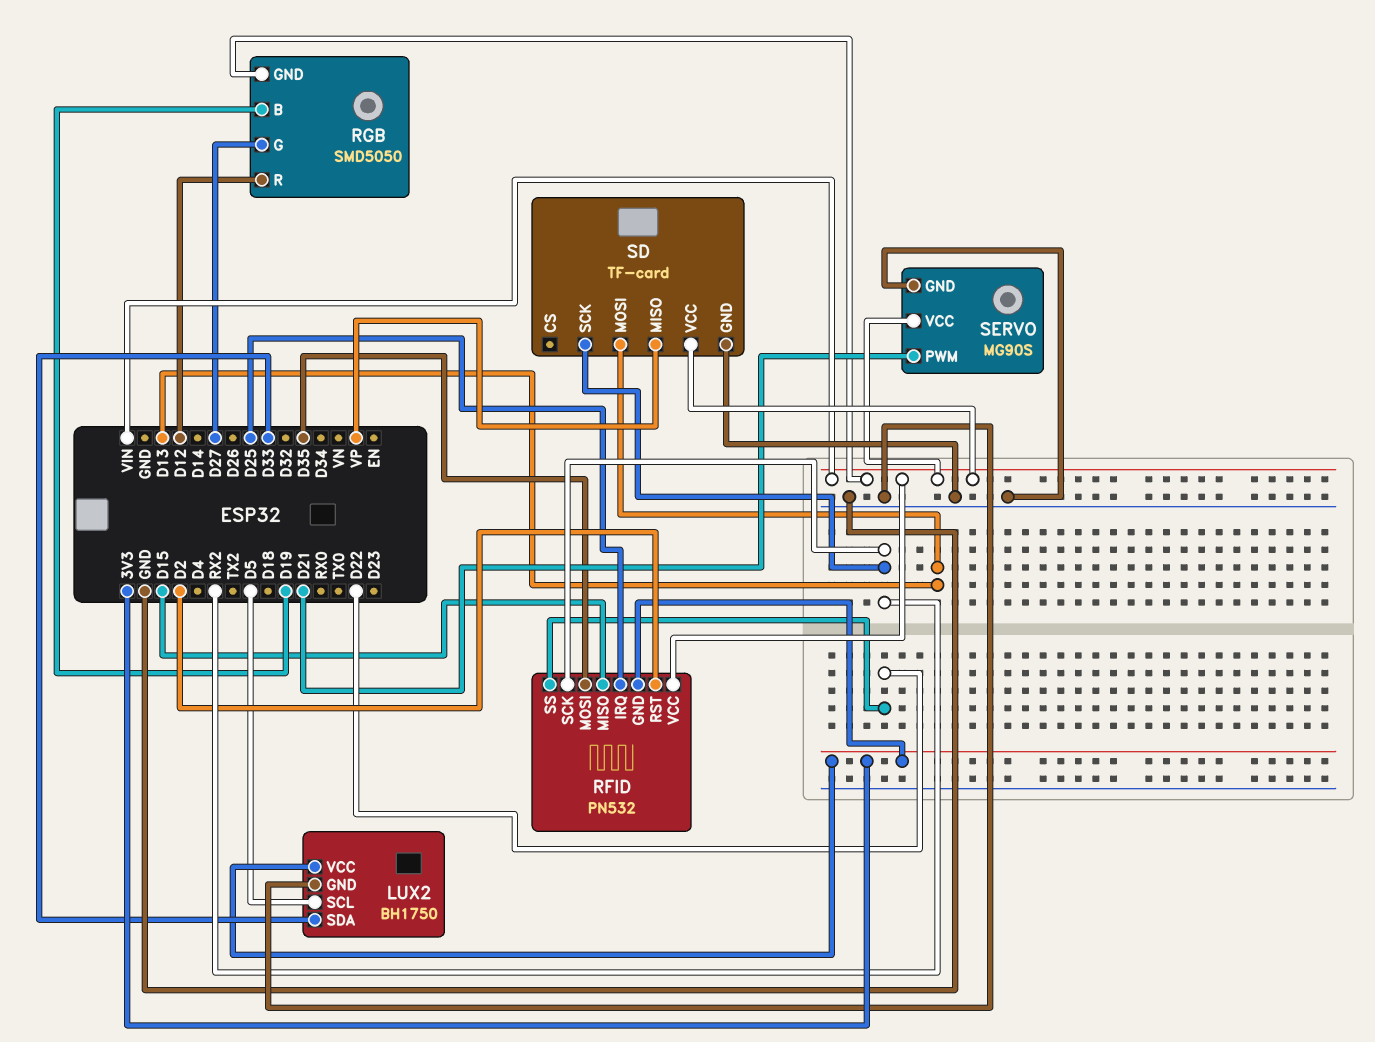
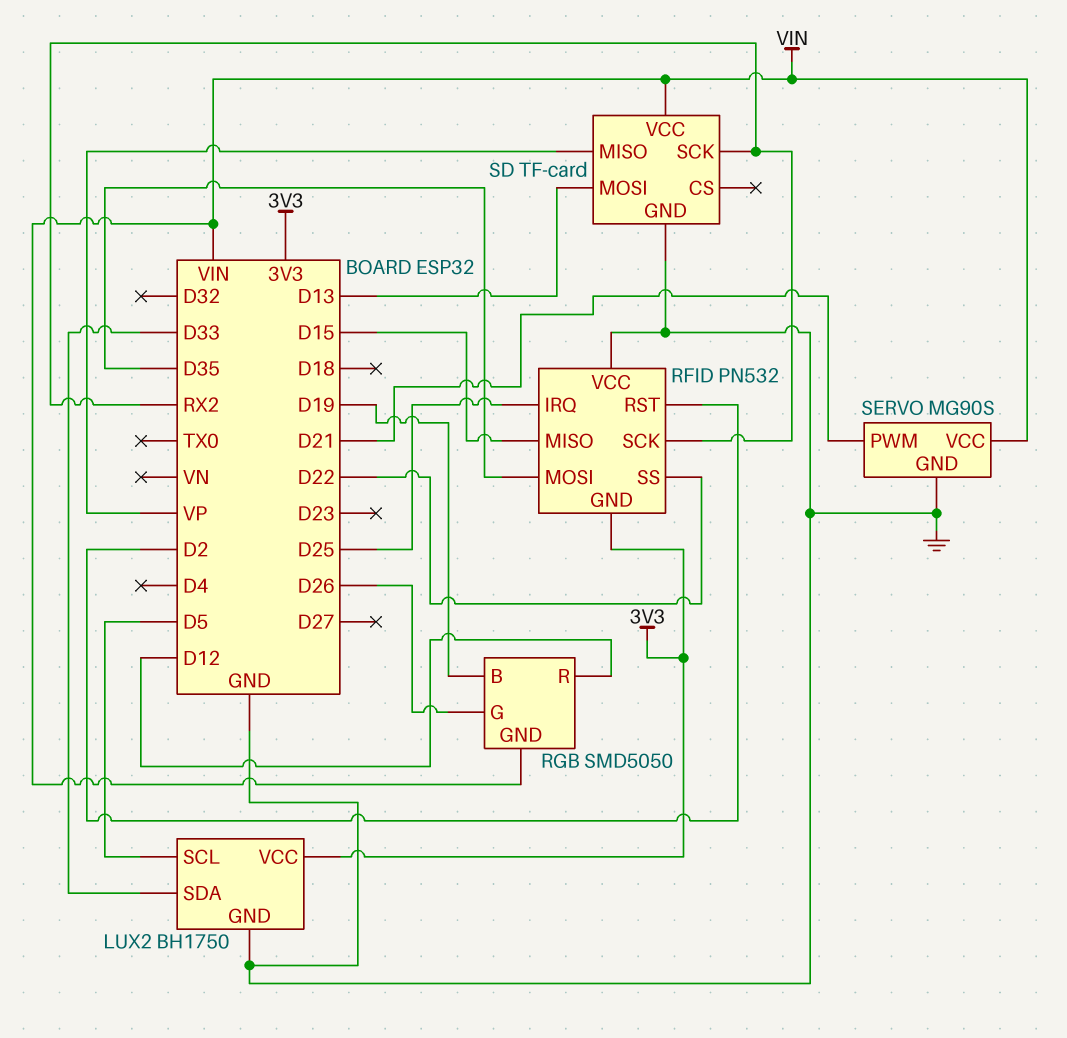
RFID pin VCC: VIN -> GND
RGB pin G: D27 -> D26

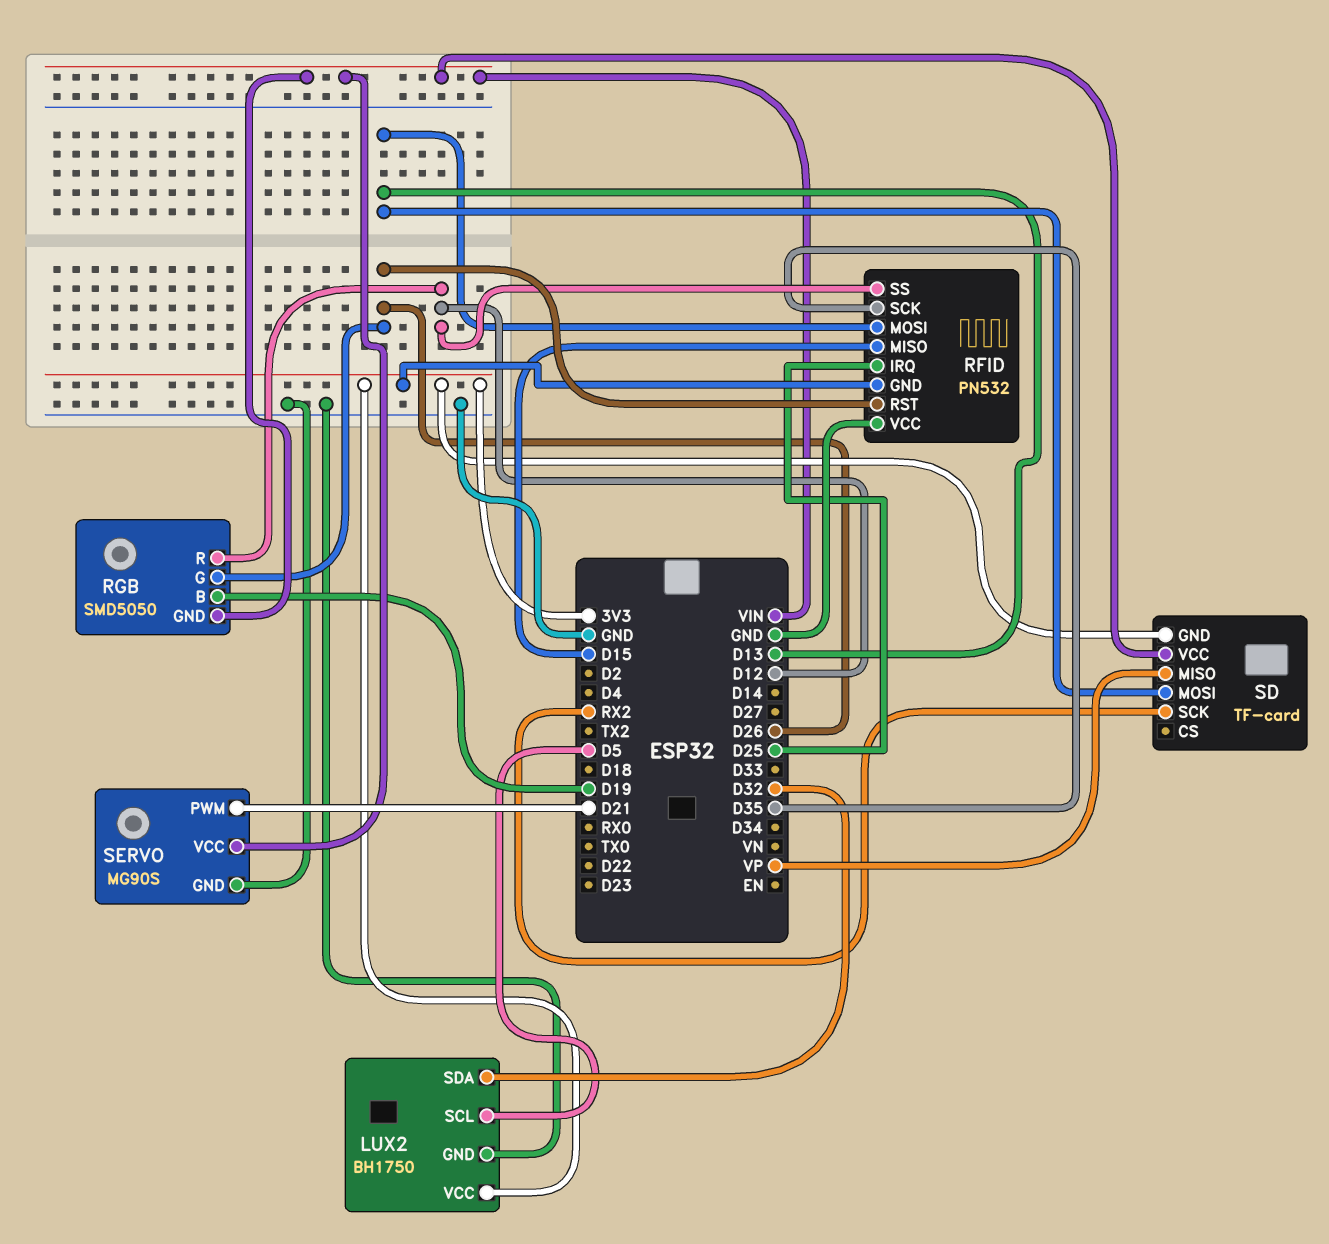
LUX2 pin SDA: D33 -> D32
RFID pin MOSI: D35 -> D13
RFID pin RST: D2 -> D26
RFID pin SCK: RX2 -> D35
RFID pin SS: D22 -> D12
SD pin GND: GND -> 3V3

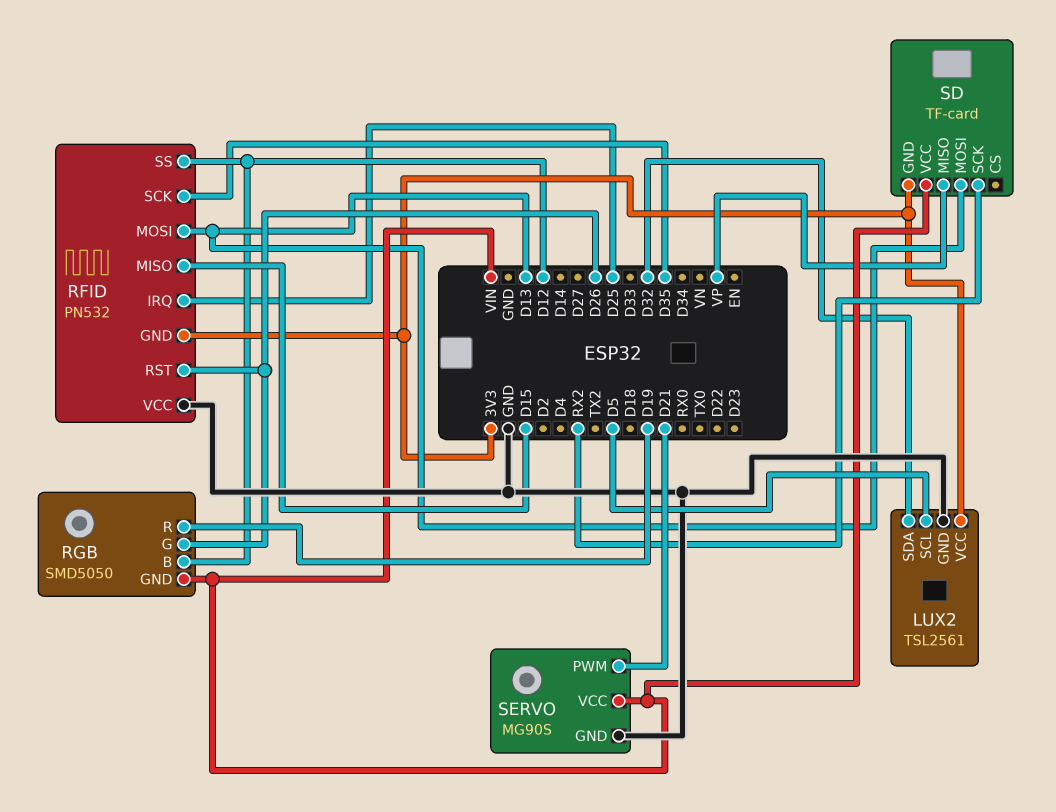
LUX2: BH1750 -> TSL2561
RGB pin B: D19 -> D12
RGB pin R: D12 -> D19

